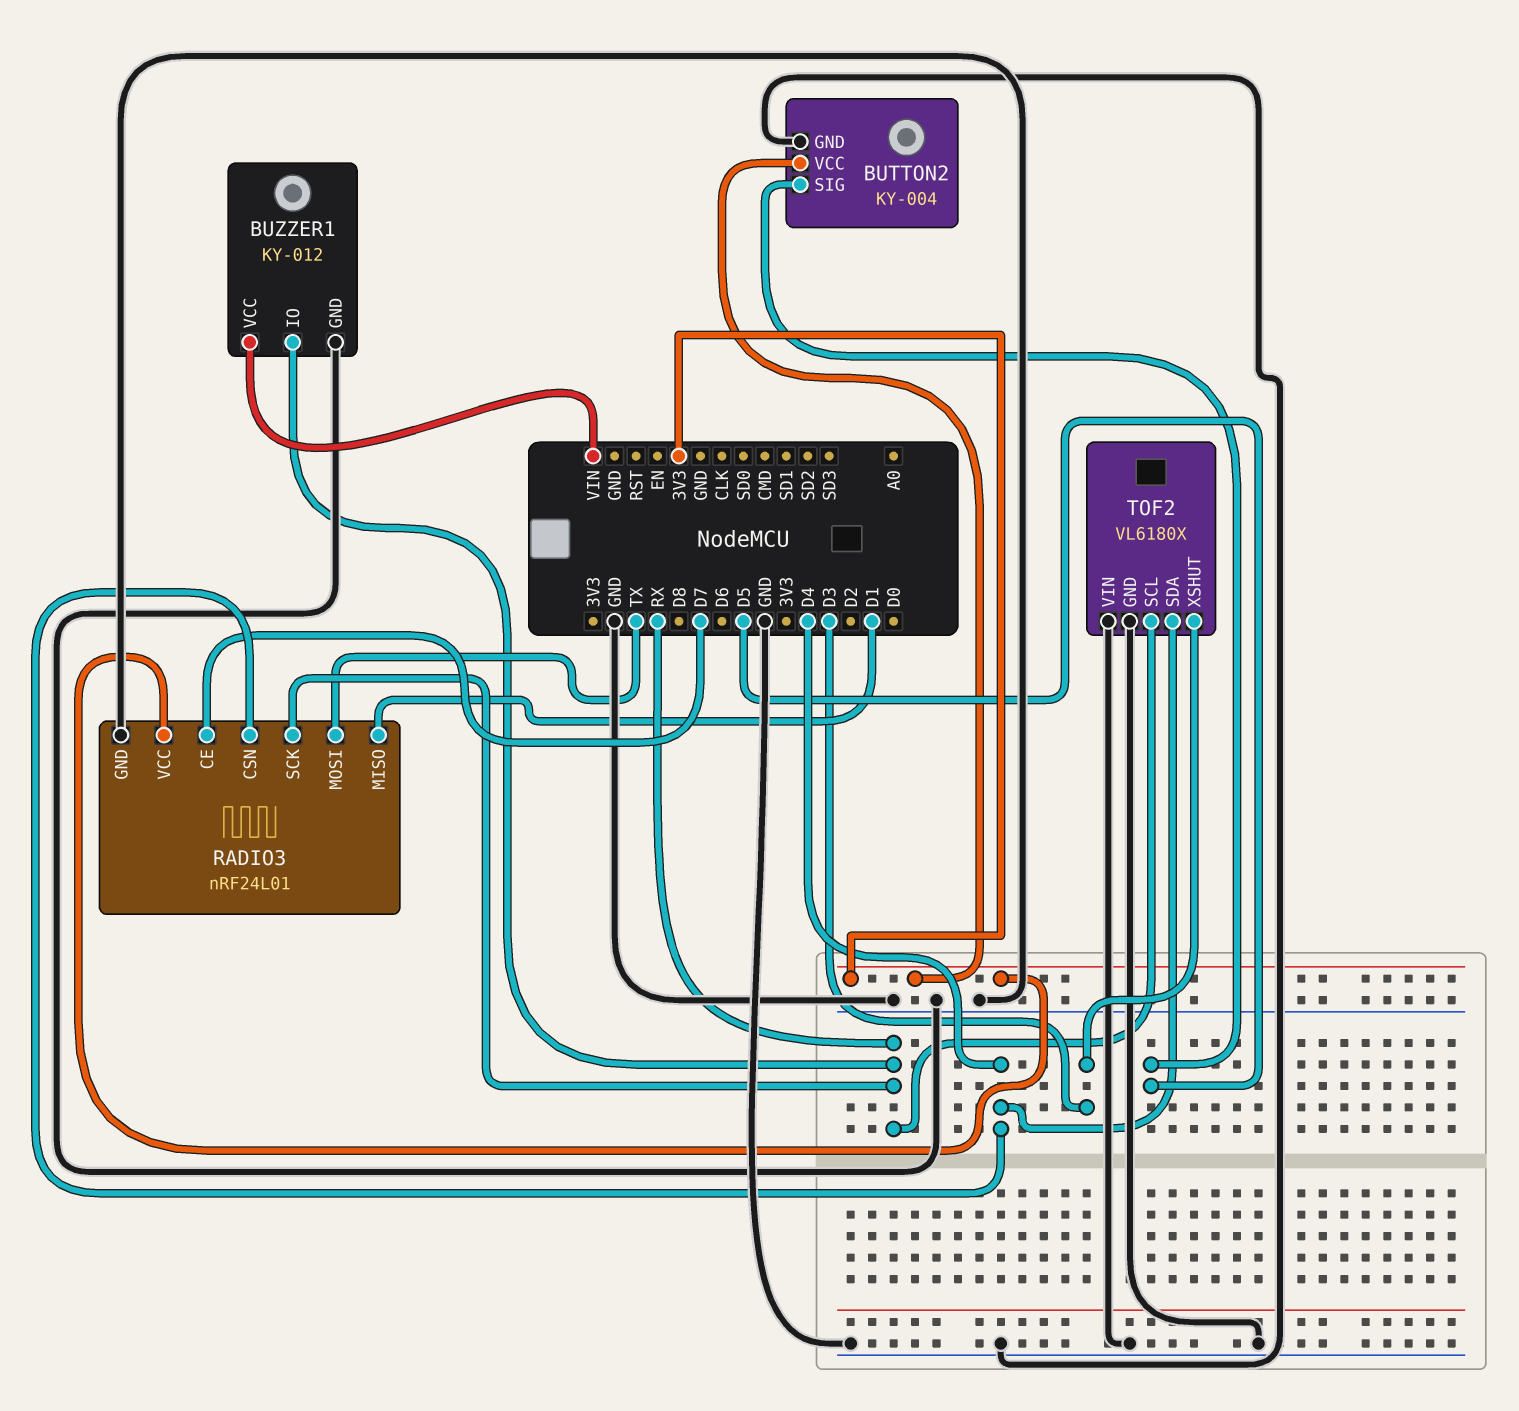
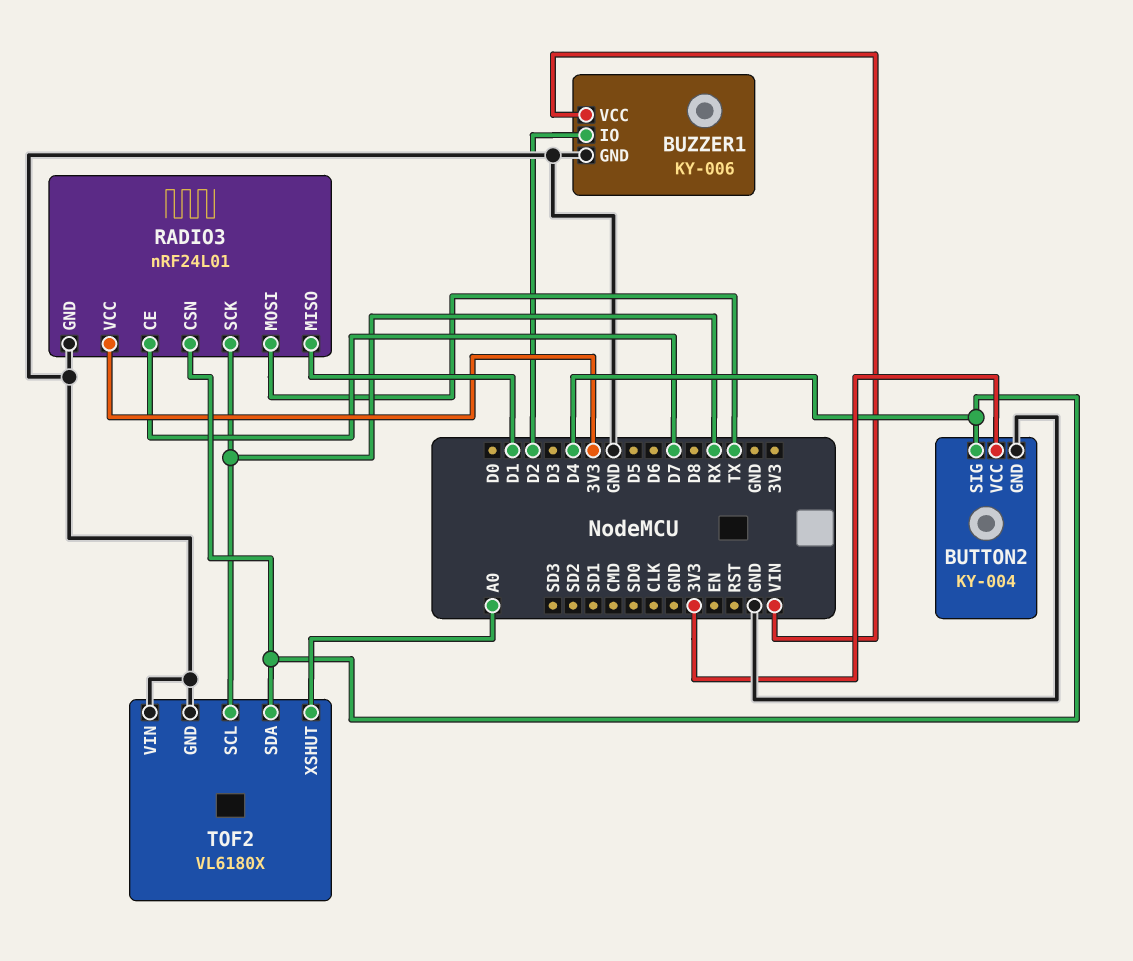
BUTTON2 pin SIG: D5 -> D4
BUZZER1: KY-012 -> KY-006
BUZZER1 pin IO: RX -> D2
TOF2 pin XSHUT: D3 -> A0

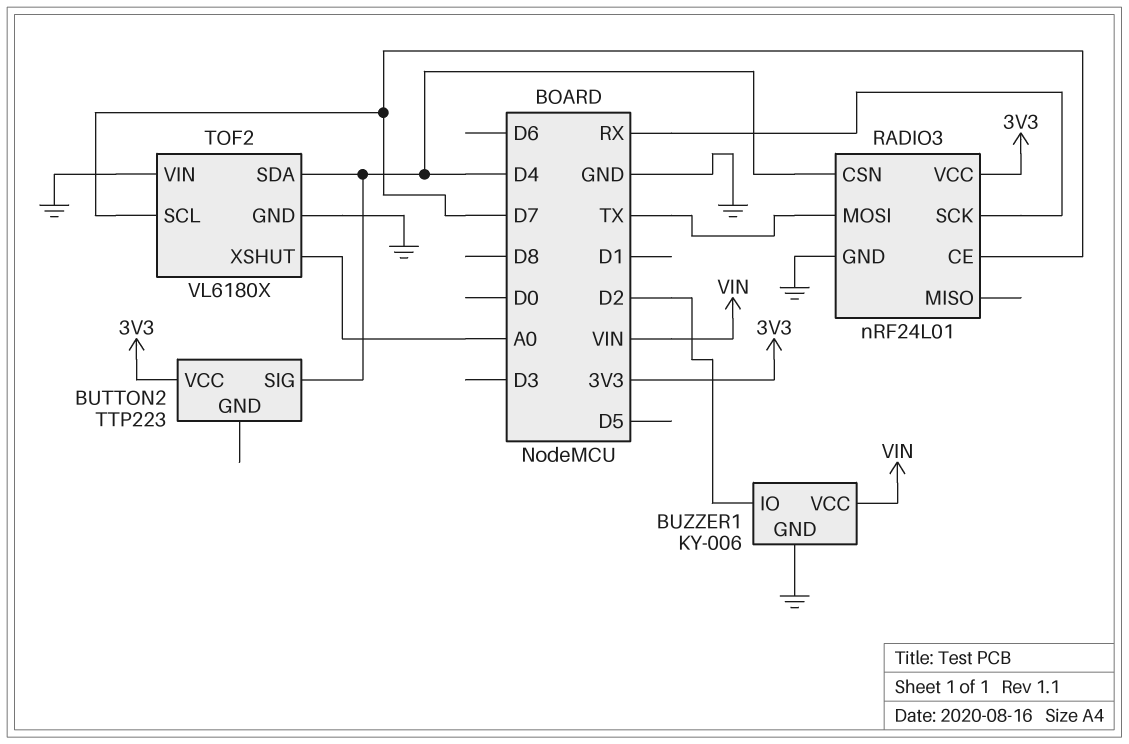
BUTTON2: KY-004 -> TTP223
BUTTON2 pin GND: GND -> none
RADIO3 pin MISO: D1 -> none
TOF2 pin SCL: RX -> D7

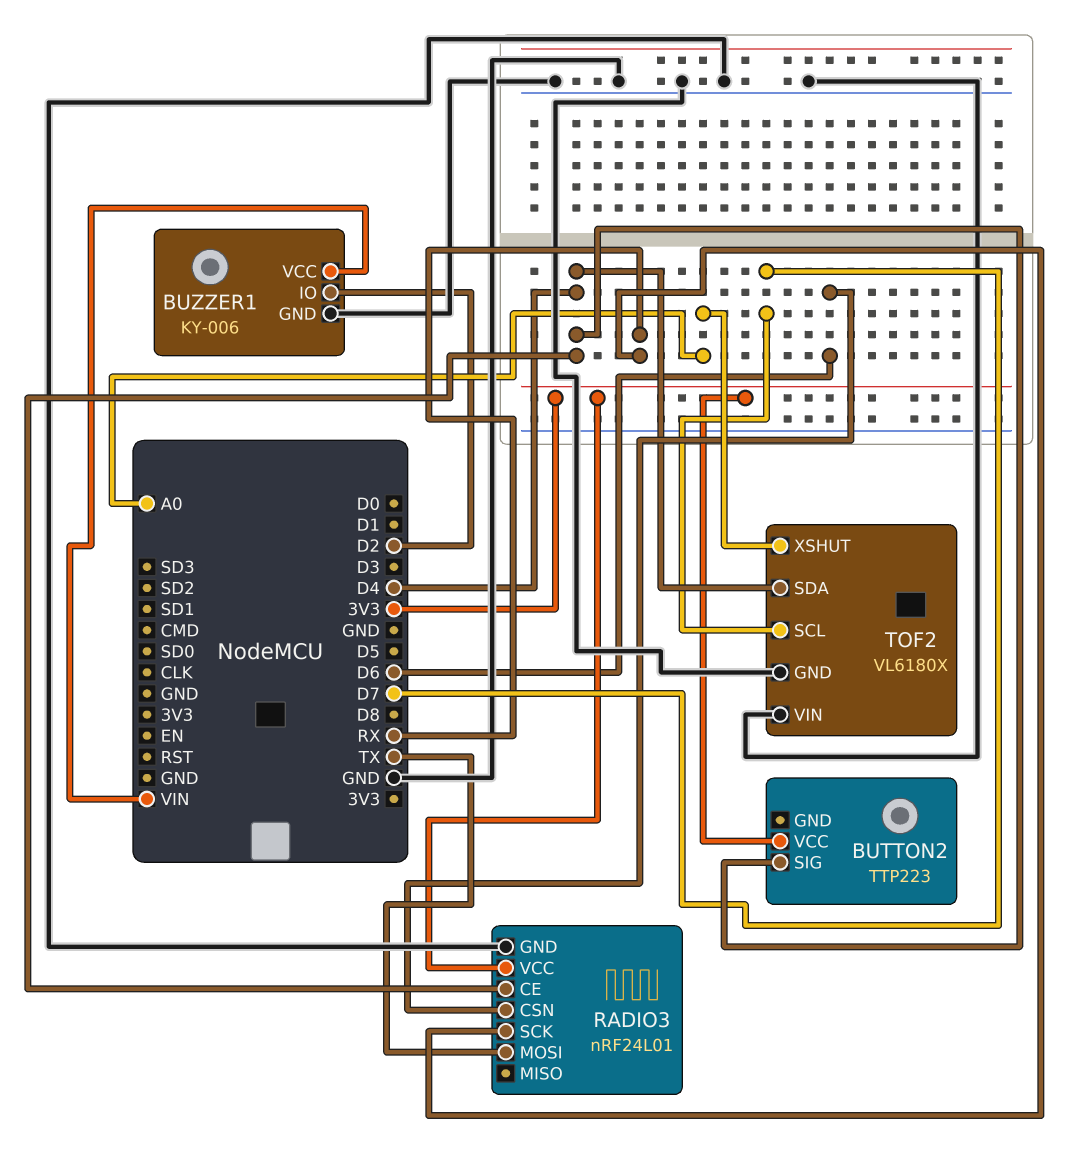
RADIO3 pin CE: D7 -> D4
RADIO3 pin CSN: D4 -> D6

